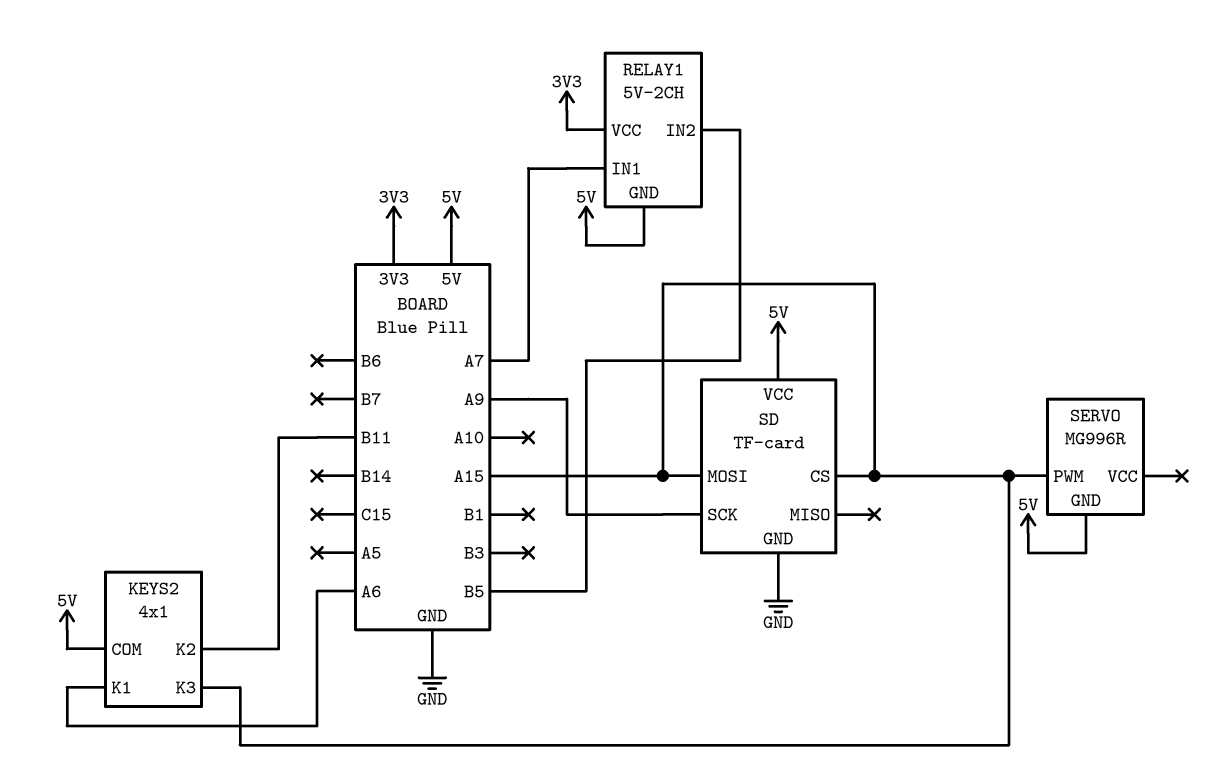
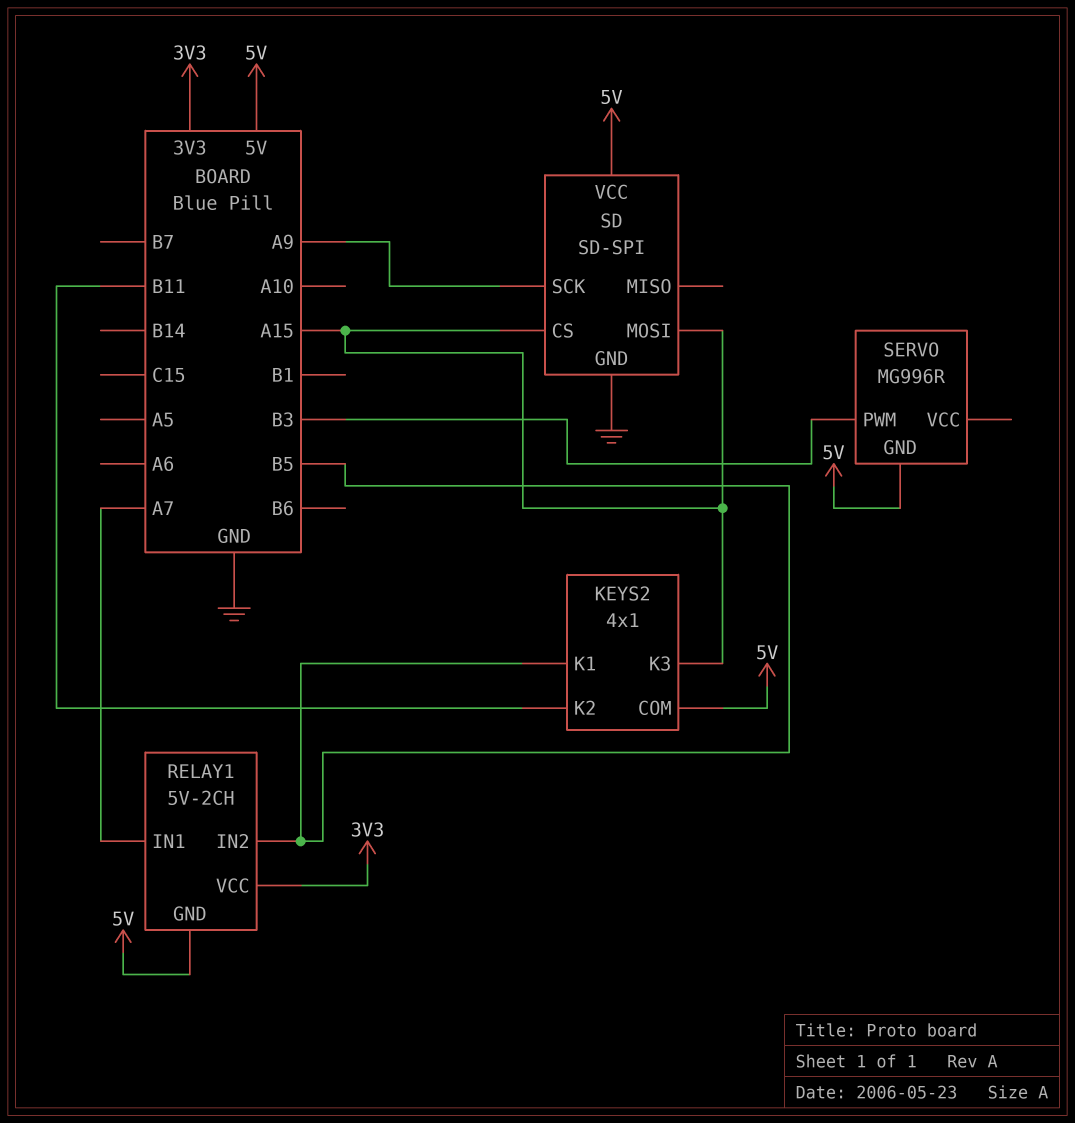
KEYS2 pin K1: A6 -> B5
SD: TF-card -> SD-SPI
SERVO pin PWM: A15 -> B3

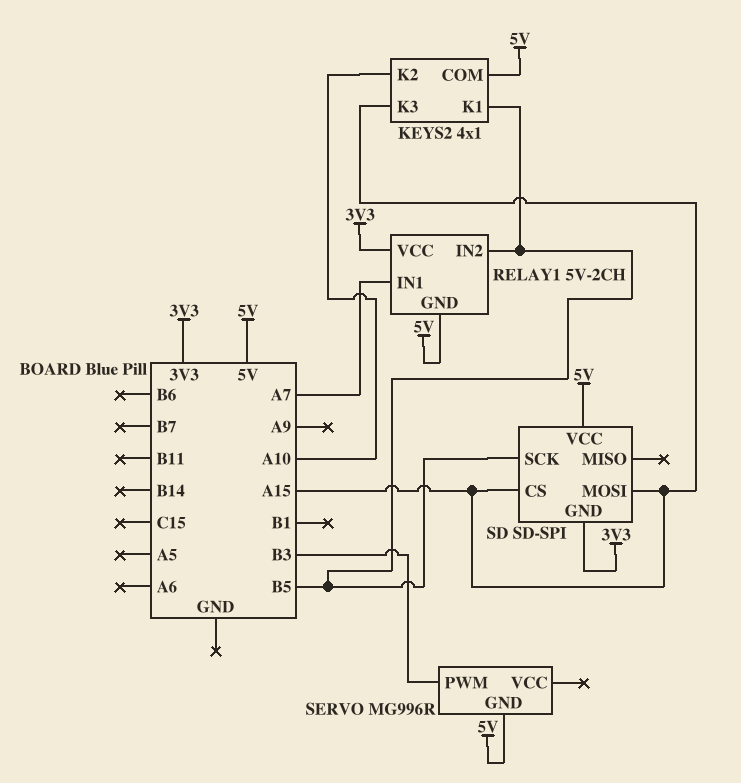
KEYS2 pin K2: B11 -> A10
SD pin GND: GND -> 3V3
SD pin SCK: A9 -> B5

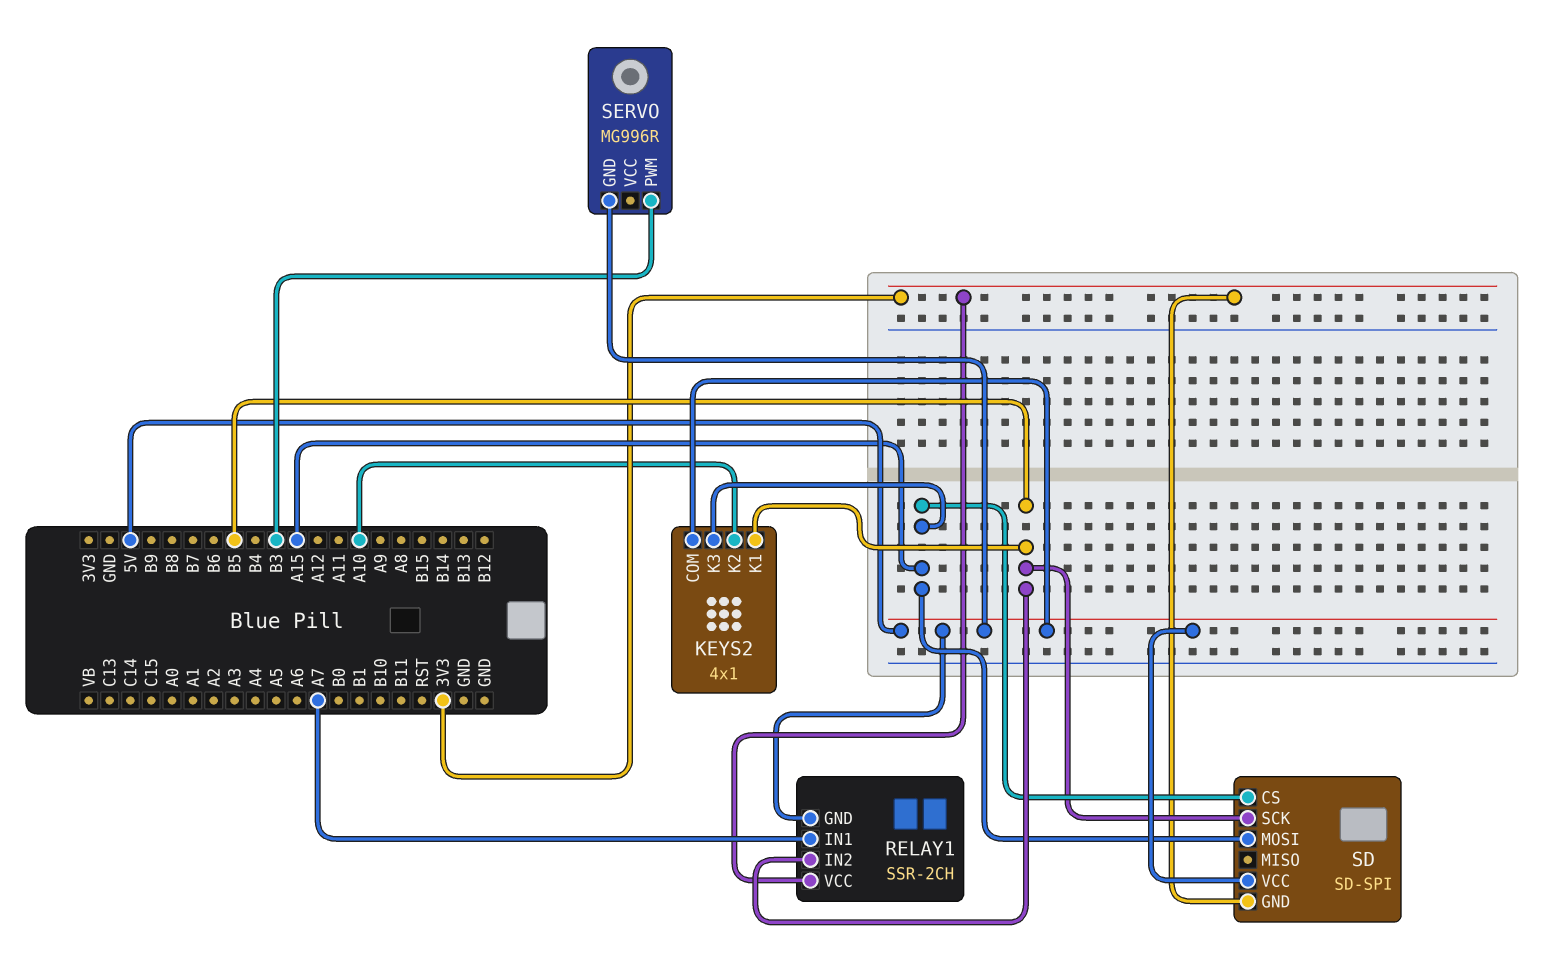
RELAY1: 5V-2CH -> SSR-2CH

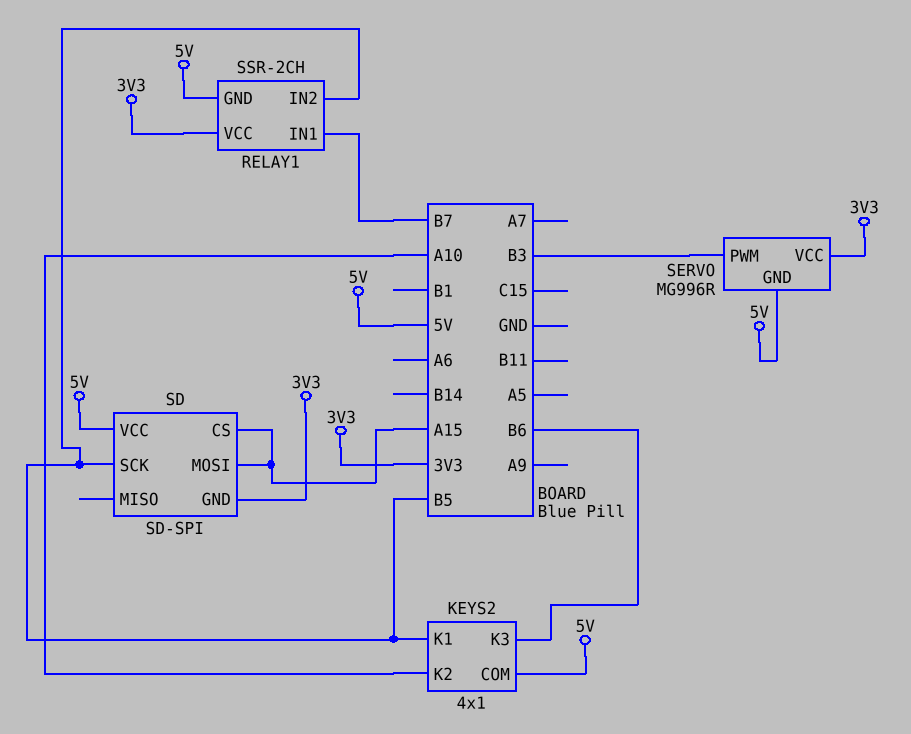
KEYS2 pin K3: A15 -> B6
RELAY1 pin IN1: A7 -> B7
SERVO pin VCC: none -> 3V3

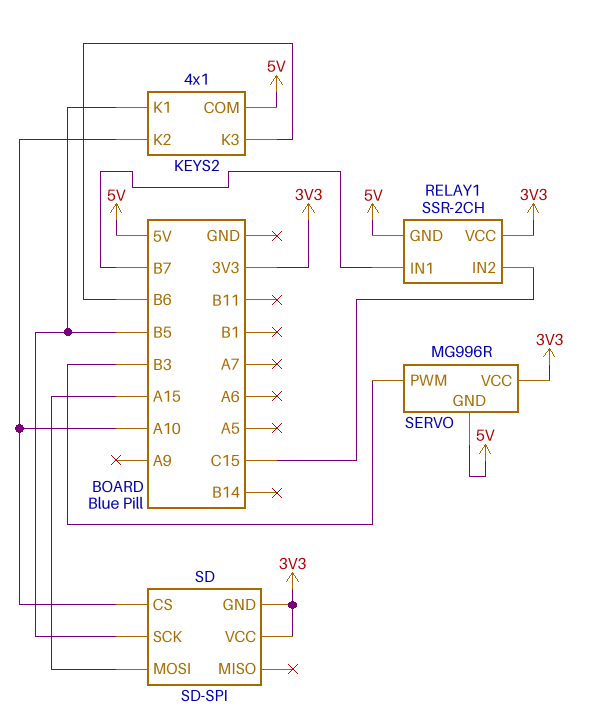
RELAY1 pin IN2: B5 -> C15
SD pin CS: A15 -> A10
SD pin VCC: 5V -> 3V3

